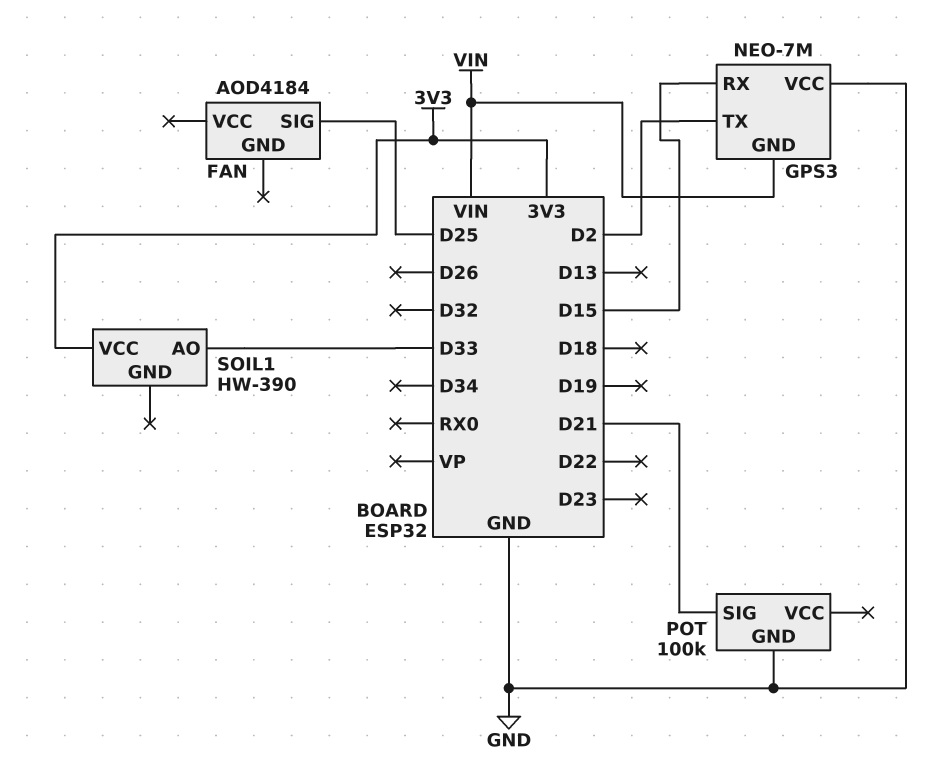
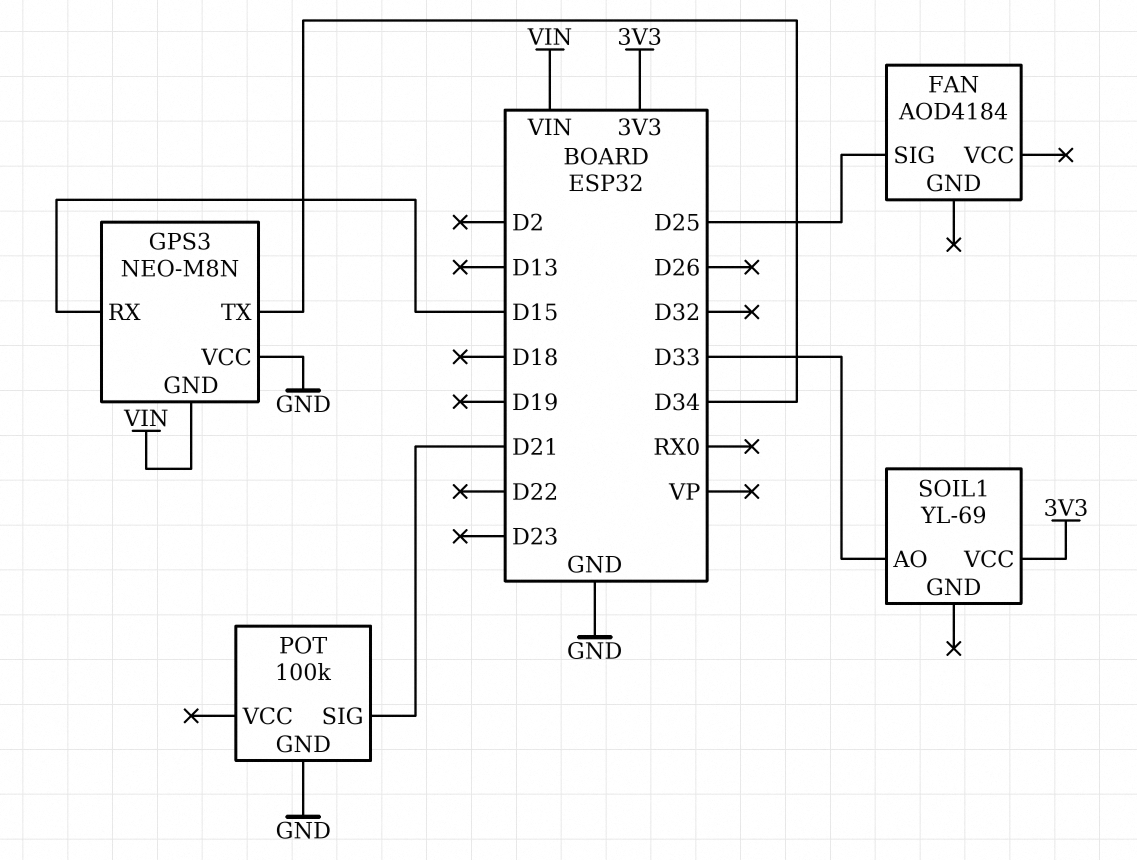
GPS3: NEO-7M -> NEO-M8N
GPS3 pin TX: D2 -> D34
SOIL1: HW-390 -> YL-69

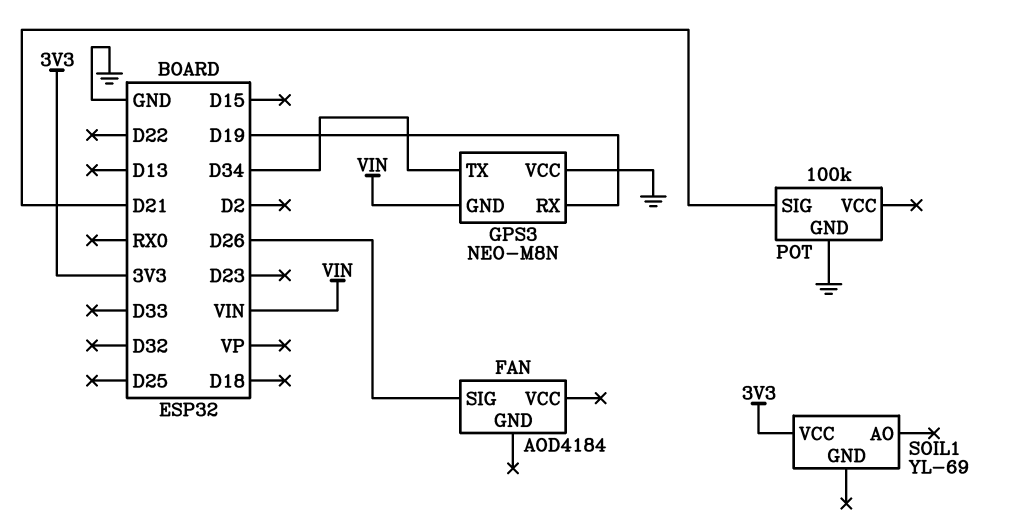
FAN pin SIG: D25 -> D26
GPS3 pin RX: D15 -> D19
SOIL1 pin AO: D33 -> none

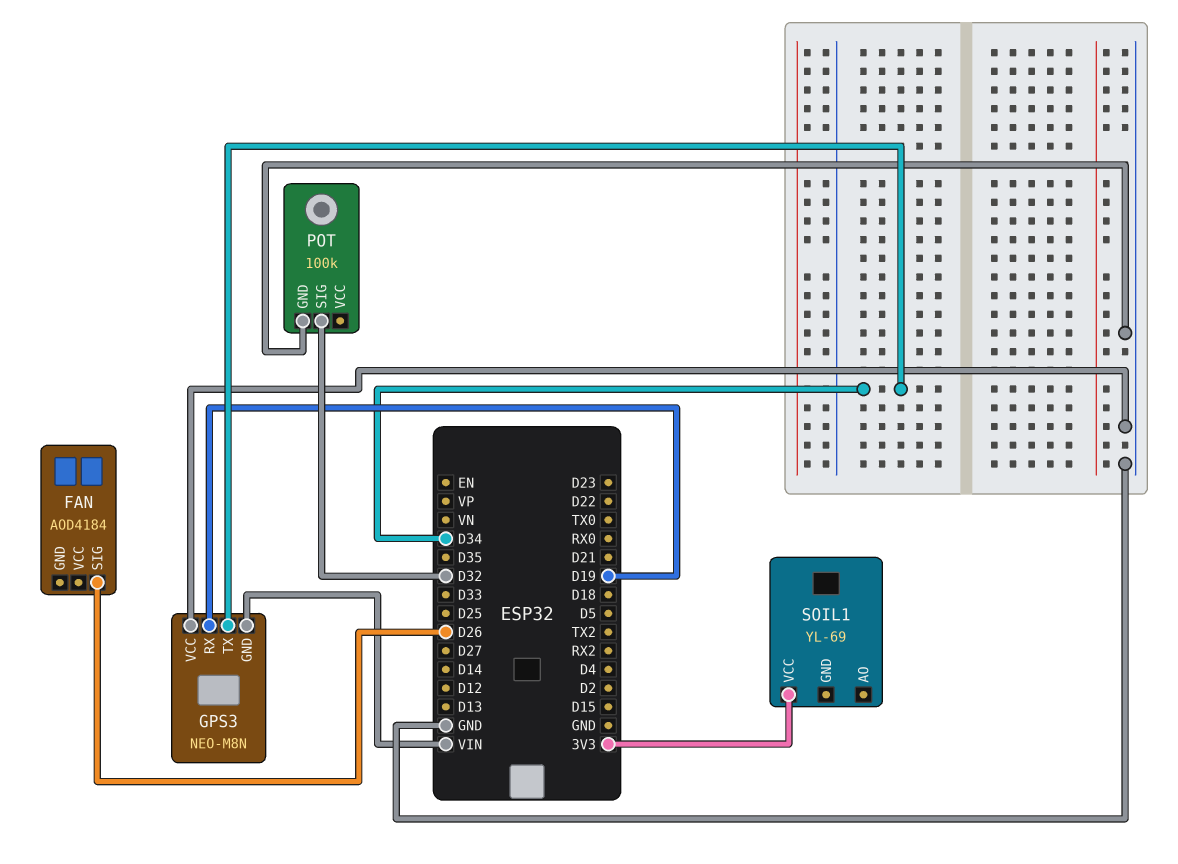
POT pin SIG: D21 -> D32

